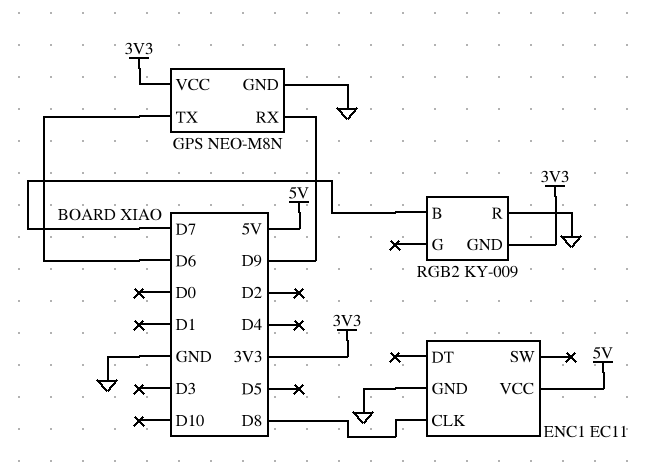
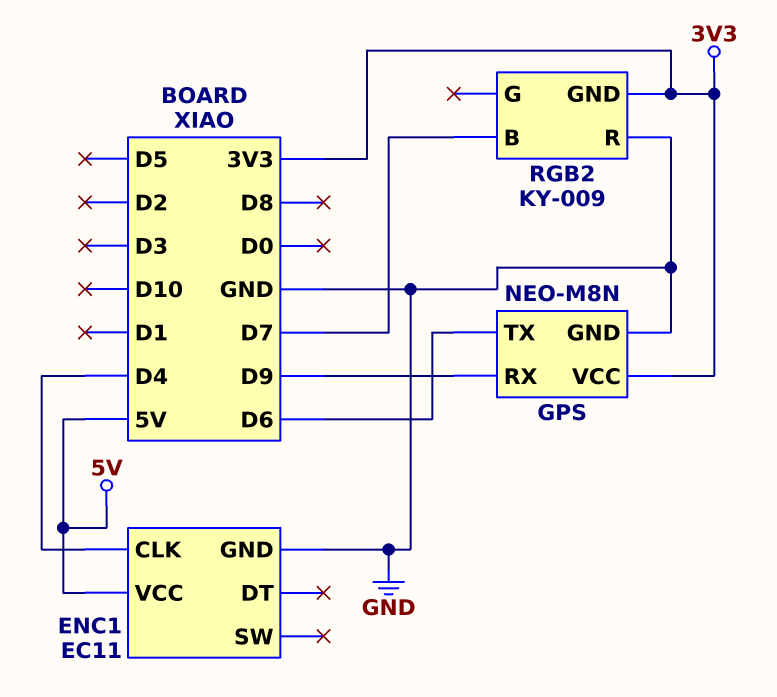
ENC1 pin CLK: D8 -> D4

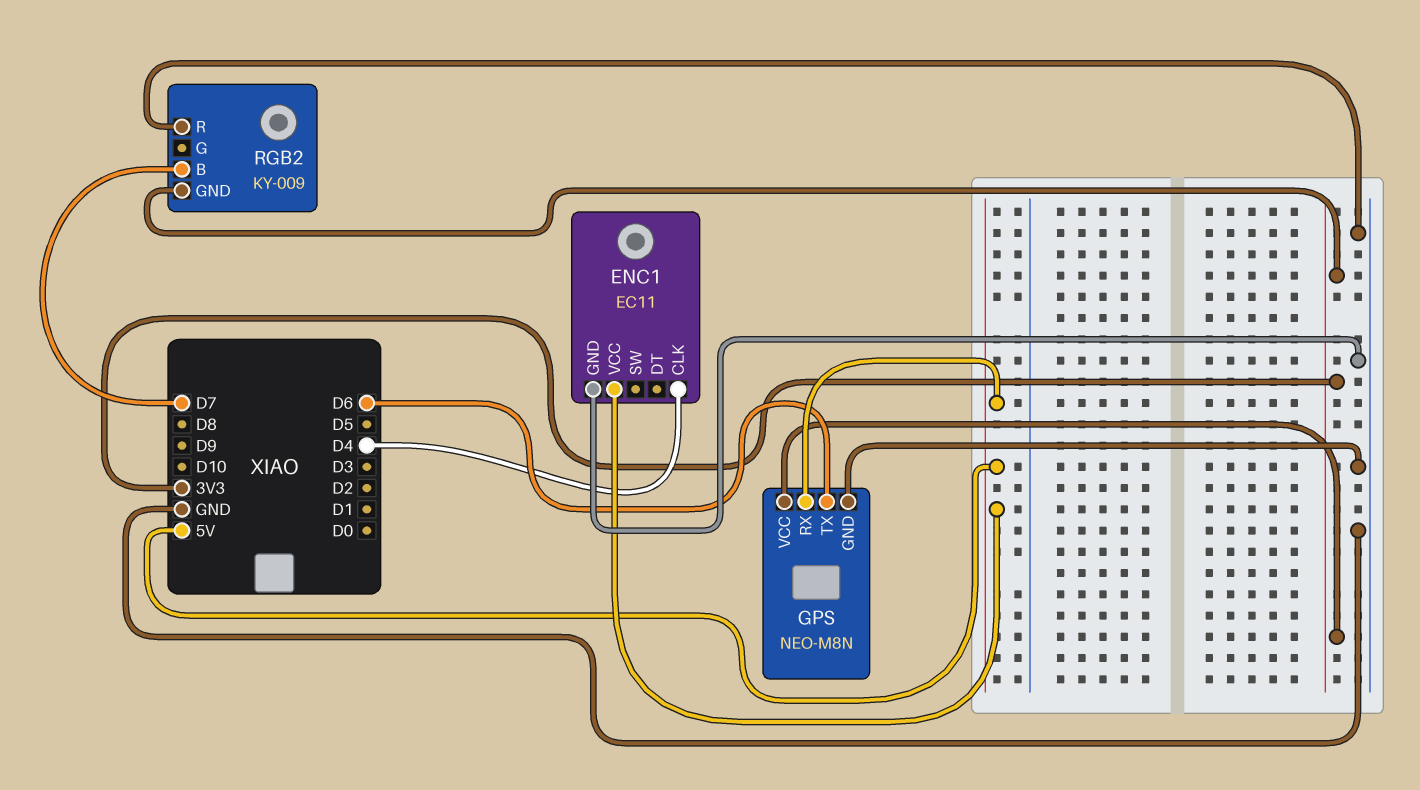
GPS pin RX: D9 -> 5V

